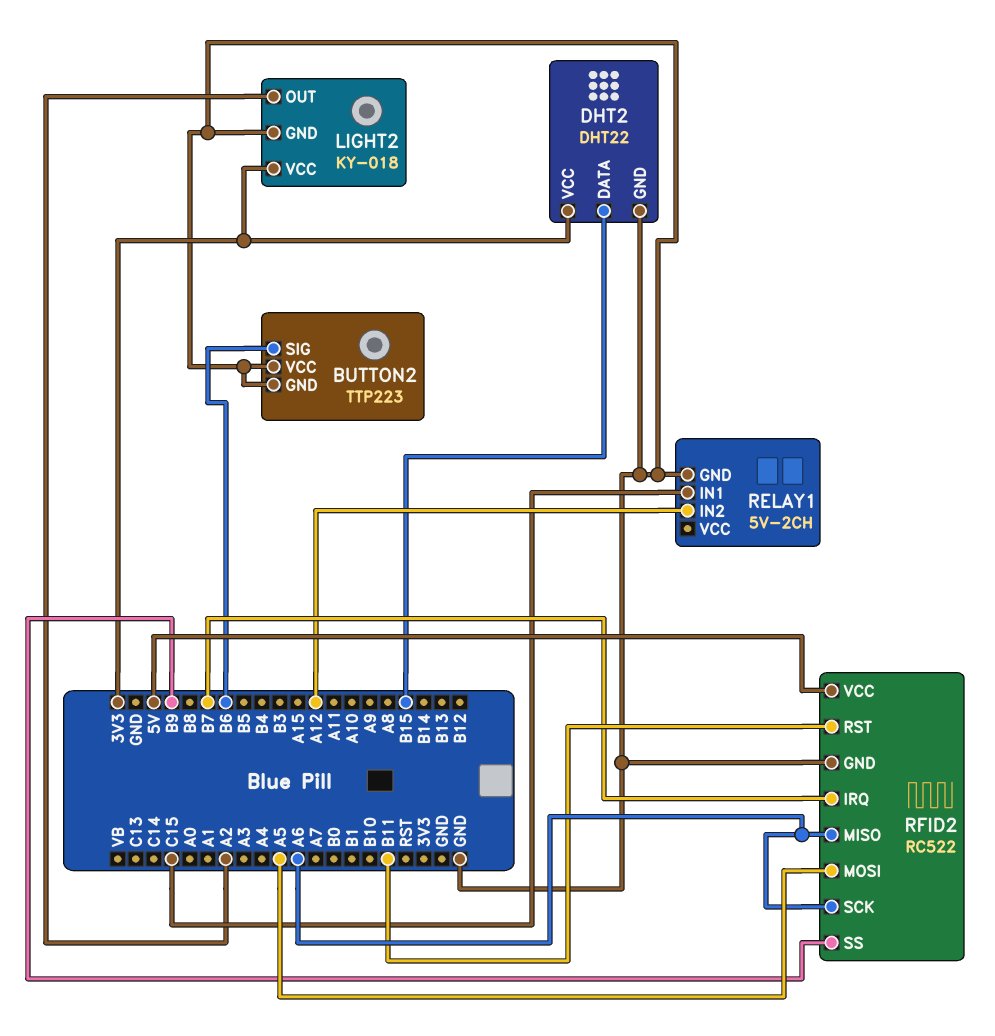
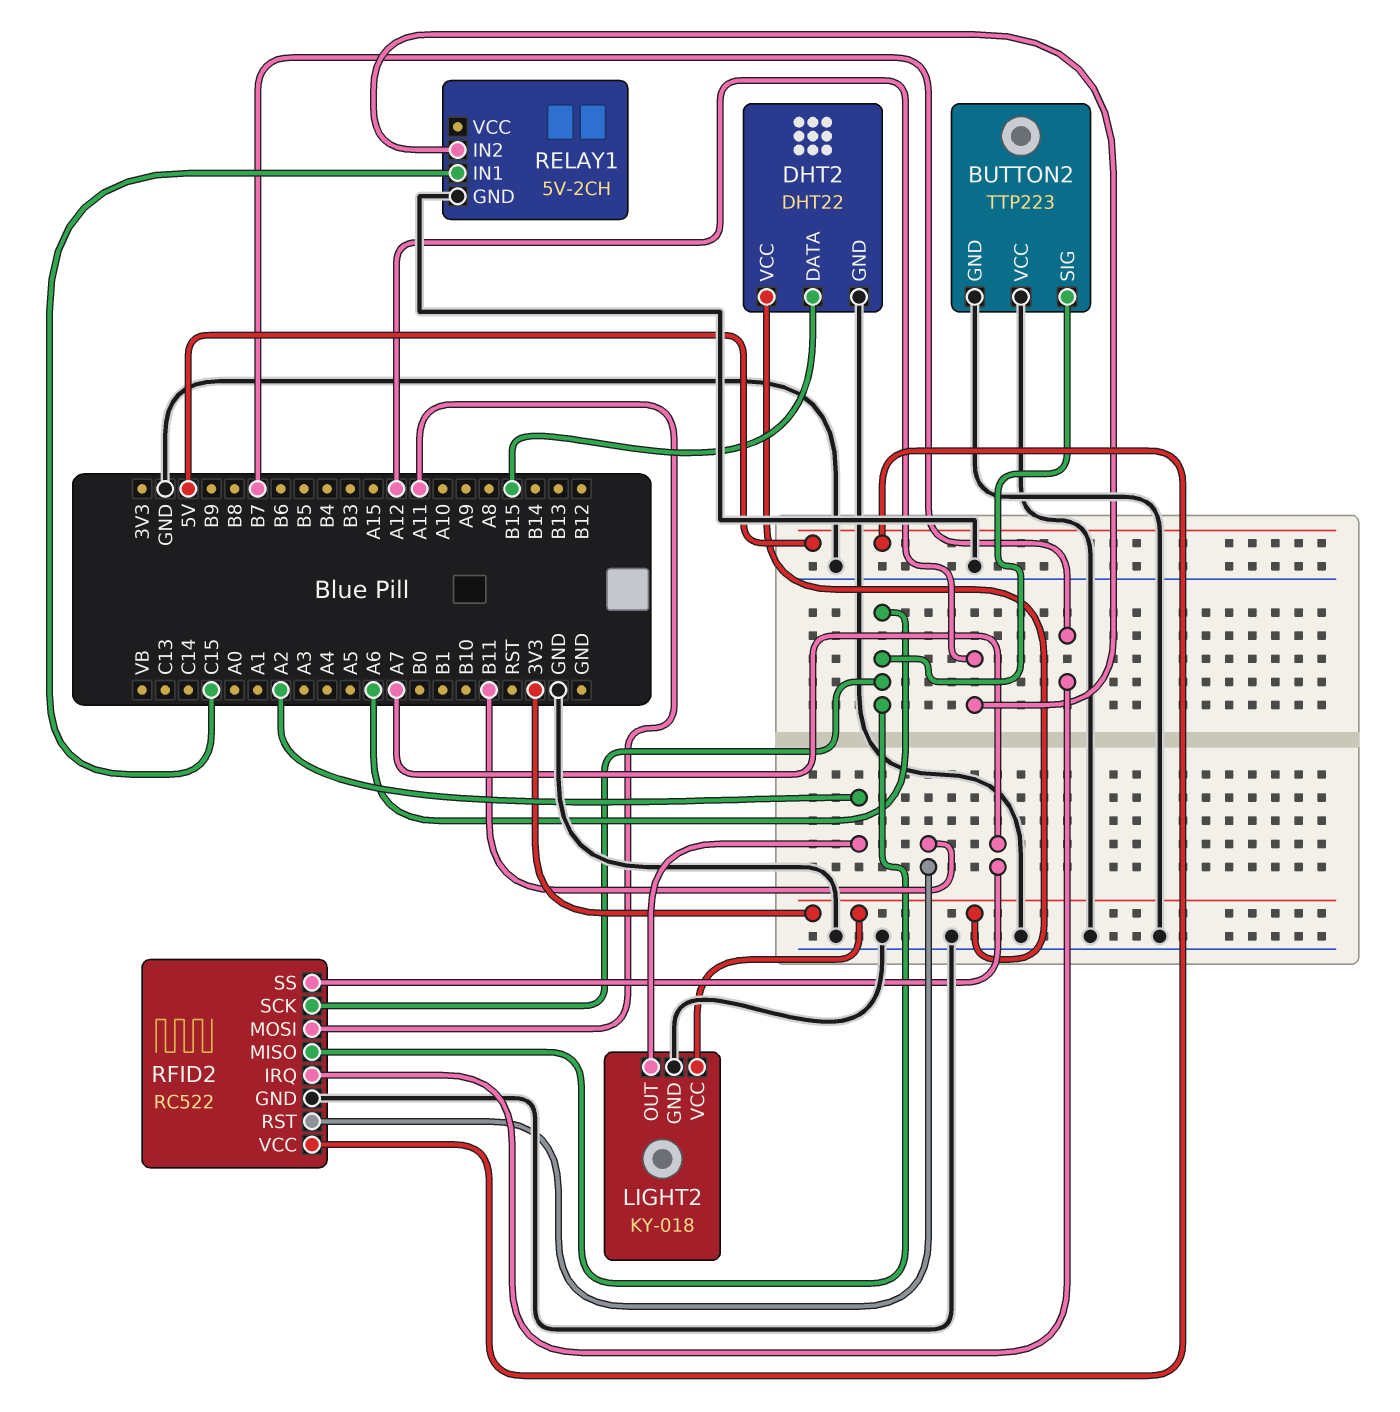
BUTTON2 pin SIG: B6 -> A6
RFID2 pin MOSI: A5 -> A11
RFID2 pin SS: B9 -> A7

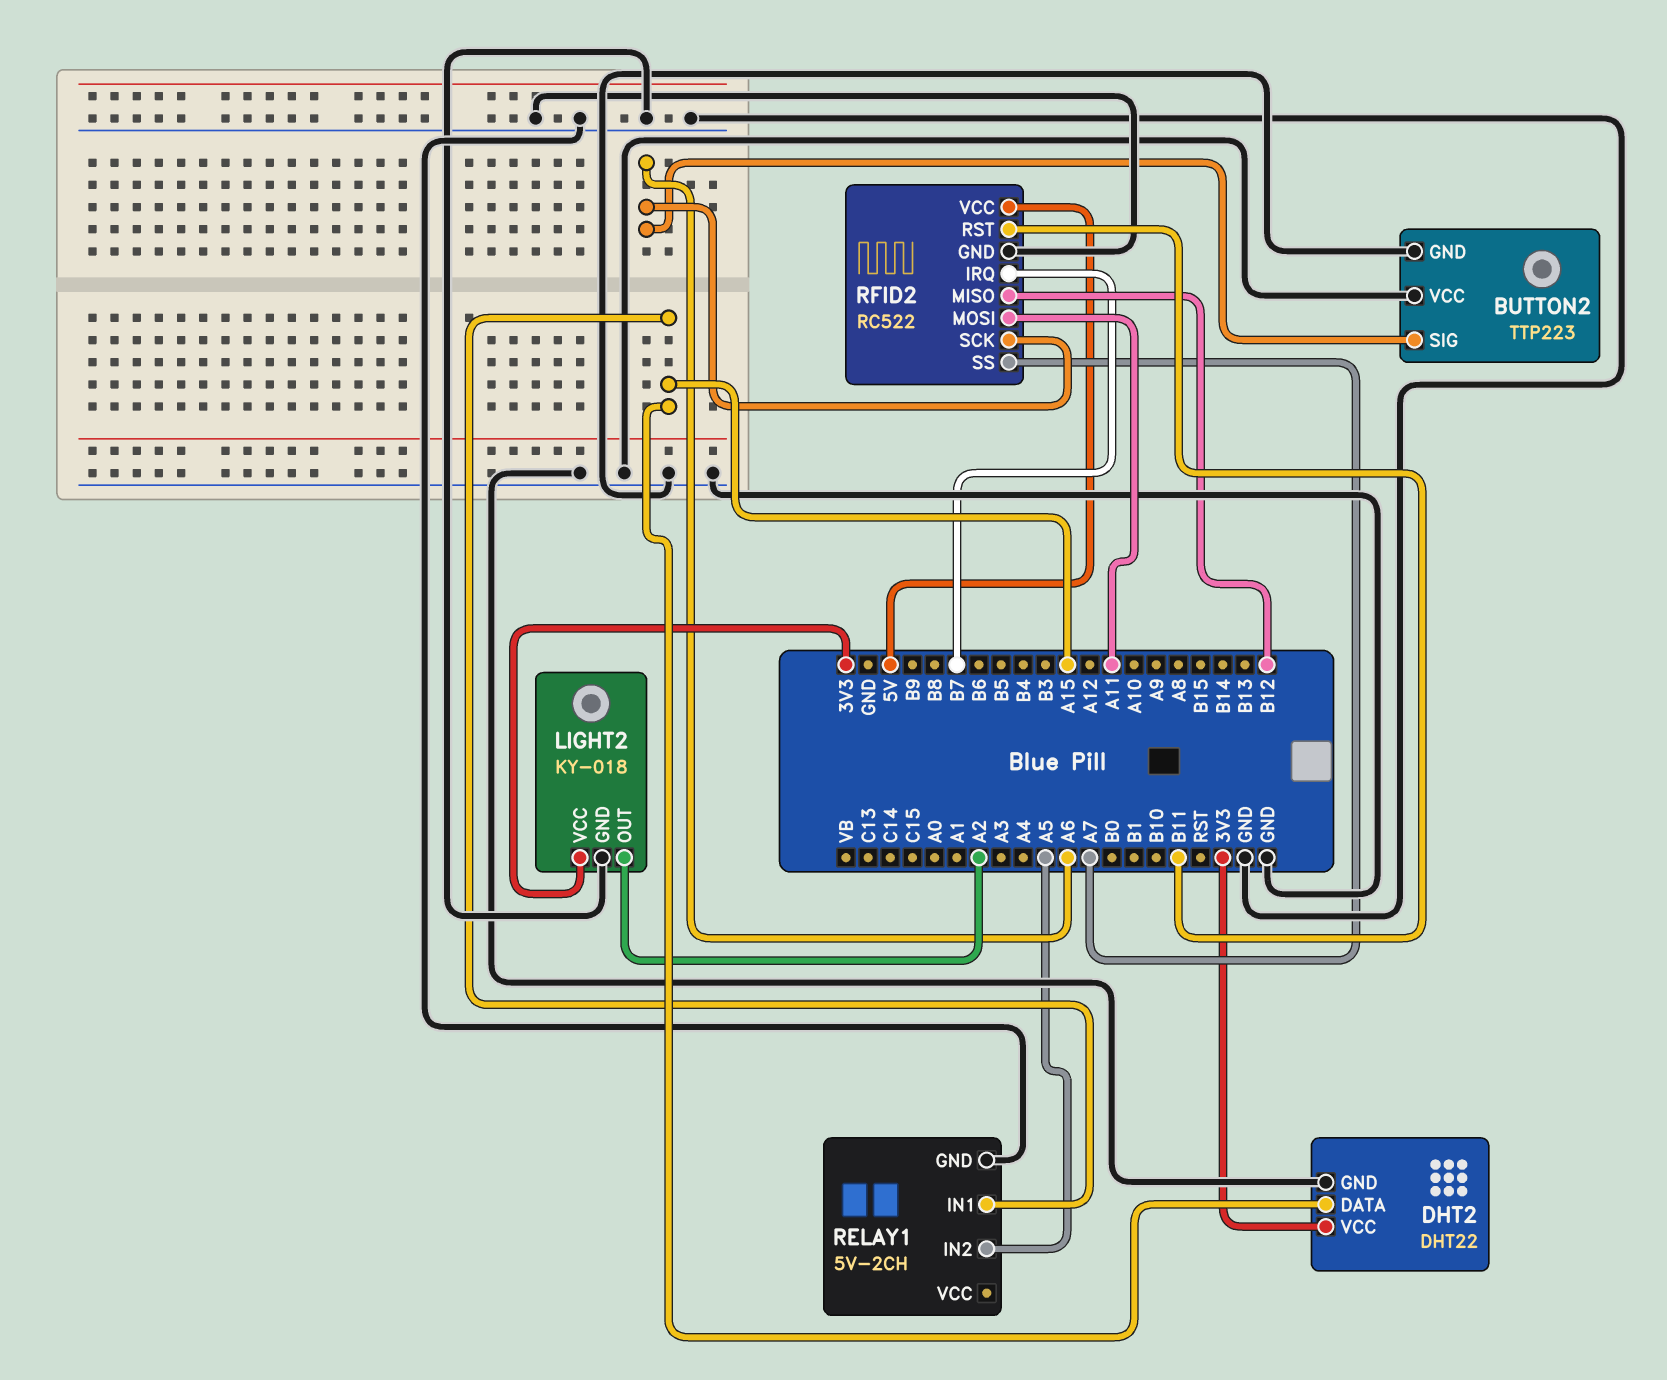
DHT2 pin DATA: B15 -> A15
RELAY1 pin IN1: C15 -> A15
RELAY1 pin IN2: A12 -> A5
RFID2 pin MISO: A6 -> B12

